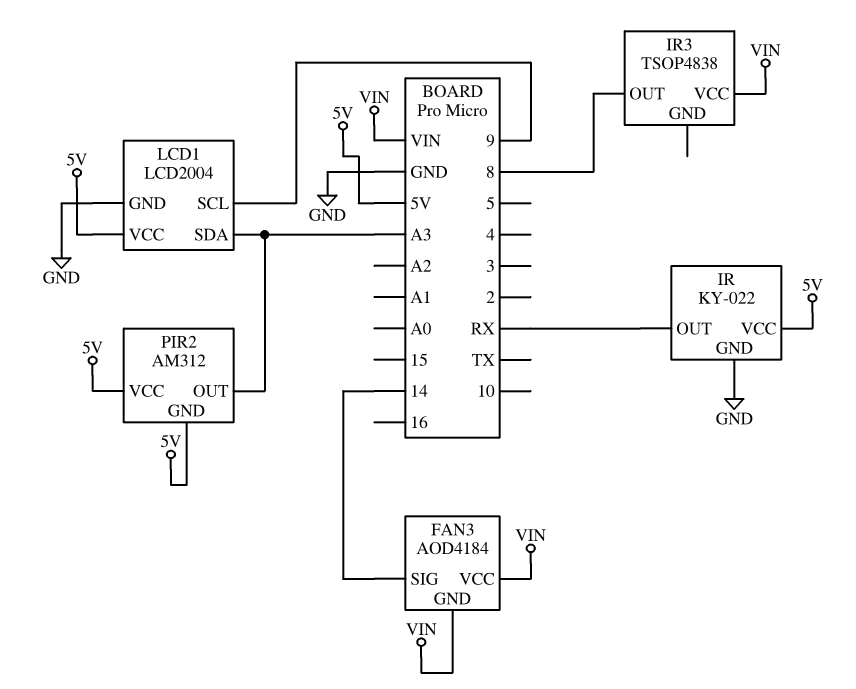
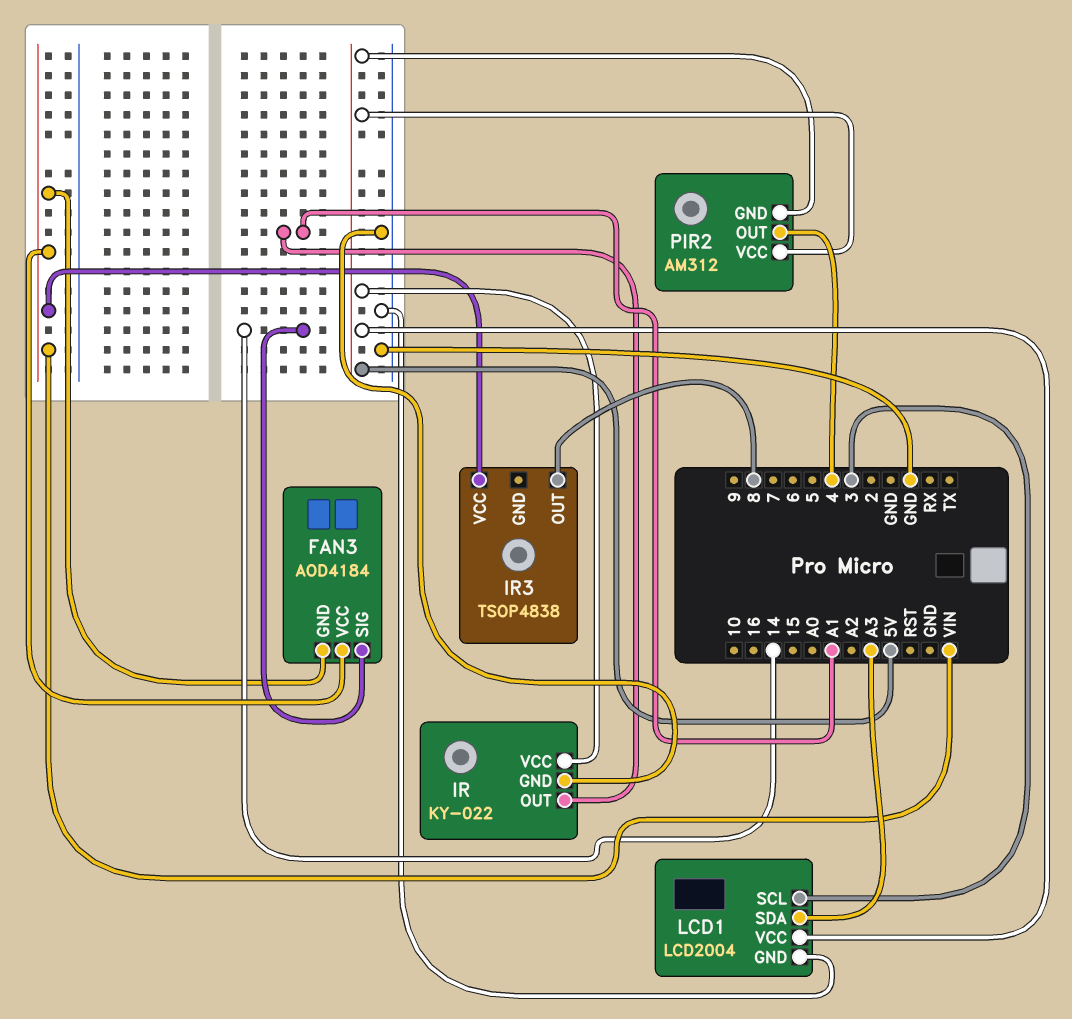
IR pin OUT: RX -> A1
LCD1 pin SCL: 9 -> 3
PIR2 pin OUT: A3 -> 4

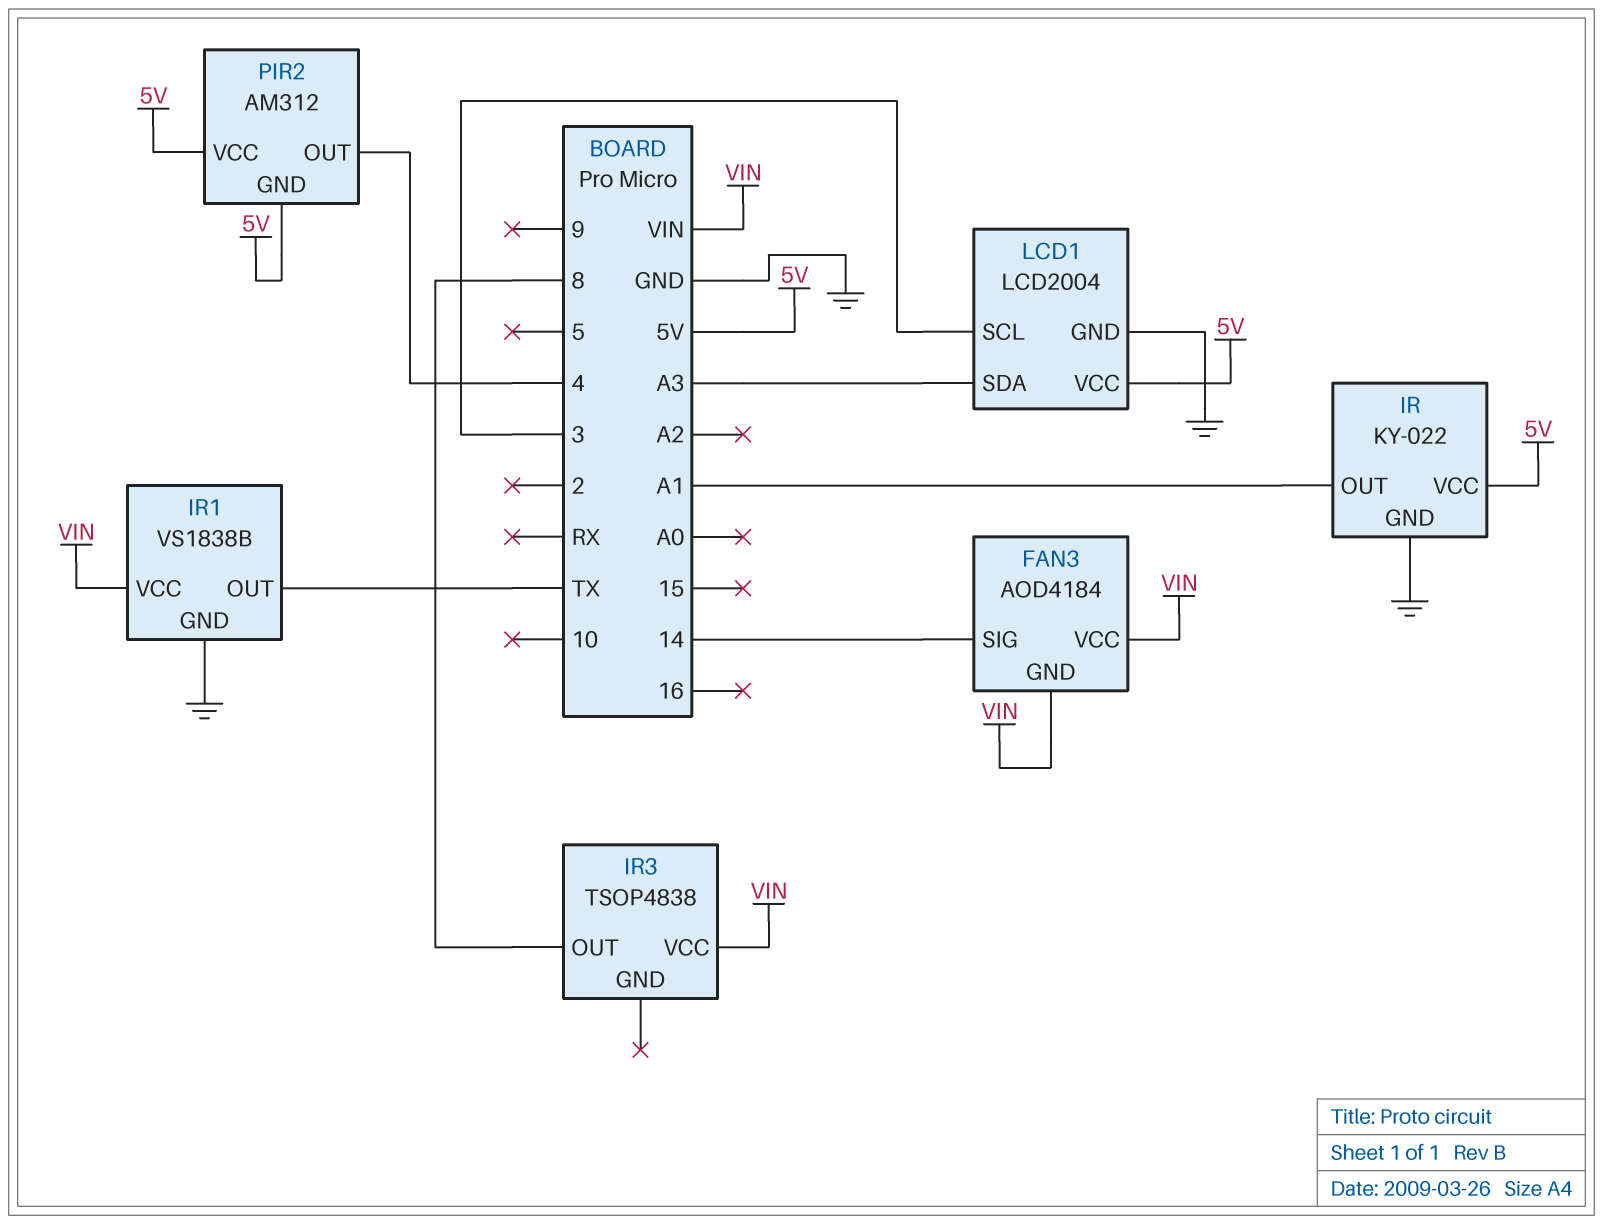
IR1: none -> VS1838B
IR1 pin GND: none -> GND
IR1 pin OUT: none -> TX
IR1 pin VCC: none -> VIN

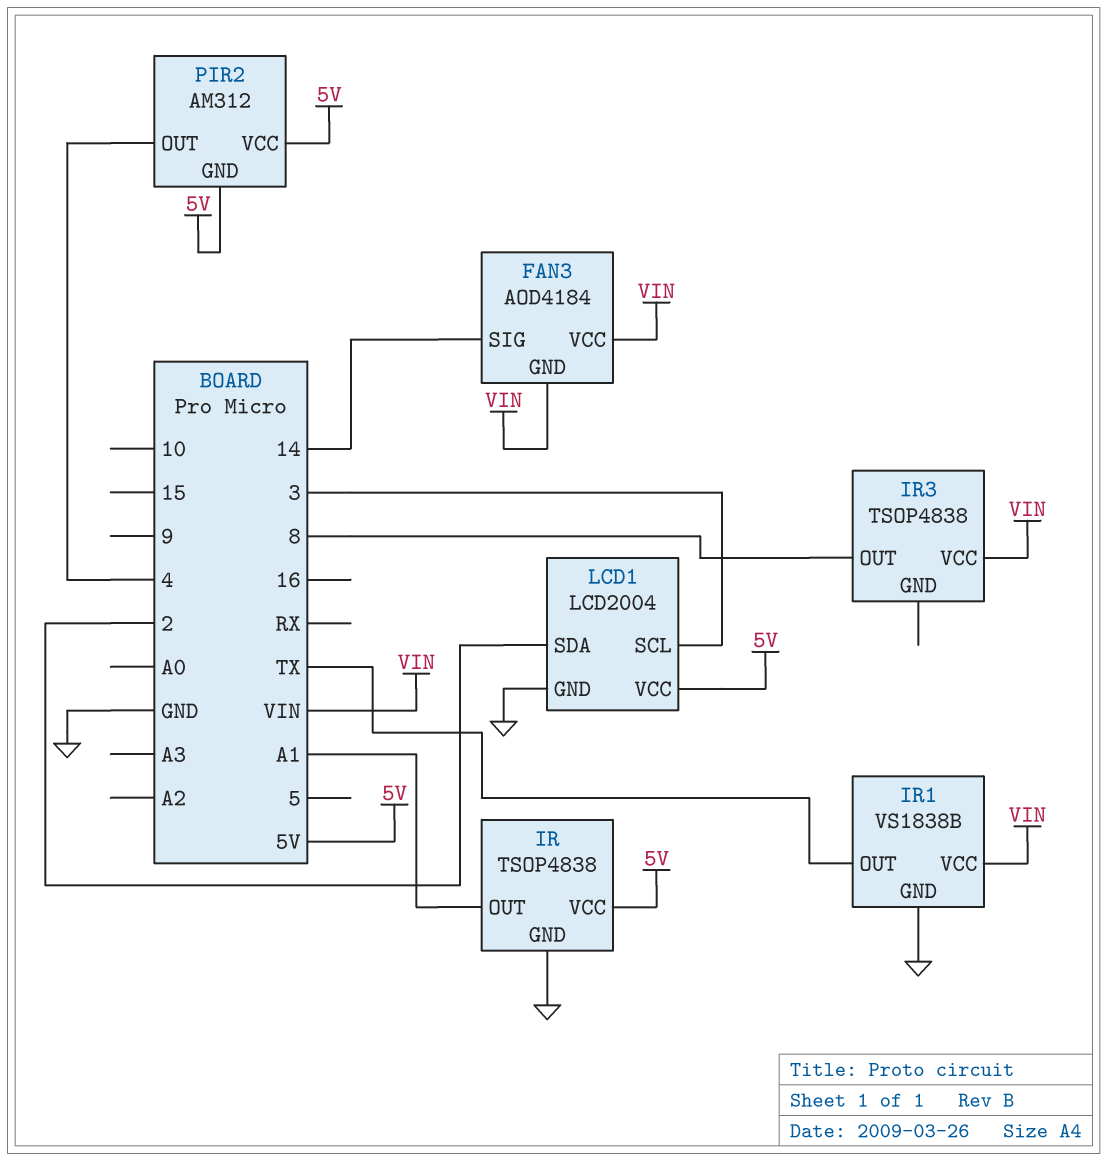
IR: KY-022 -> TSOP4838
LCD1 pin SDA: A3 -> 2

